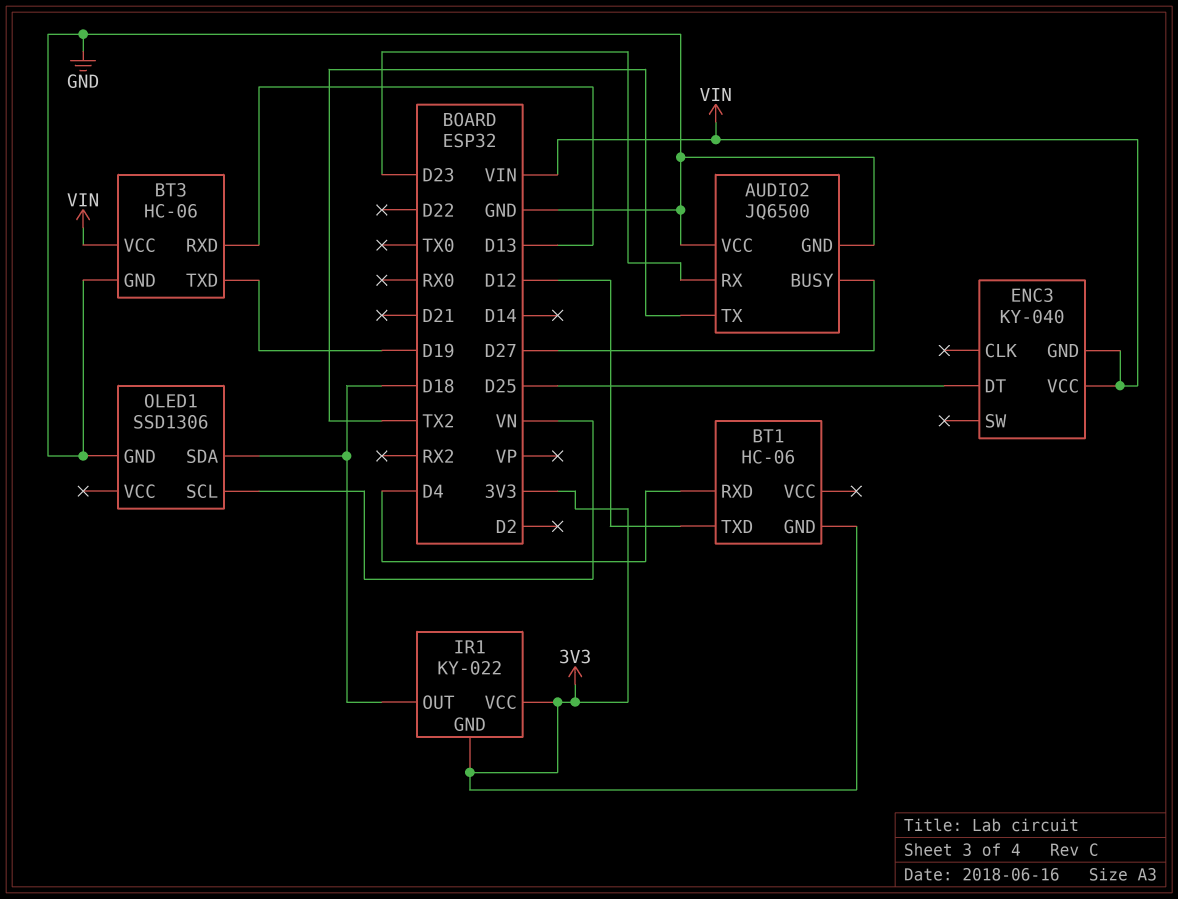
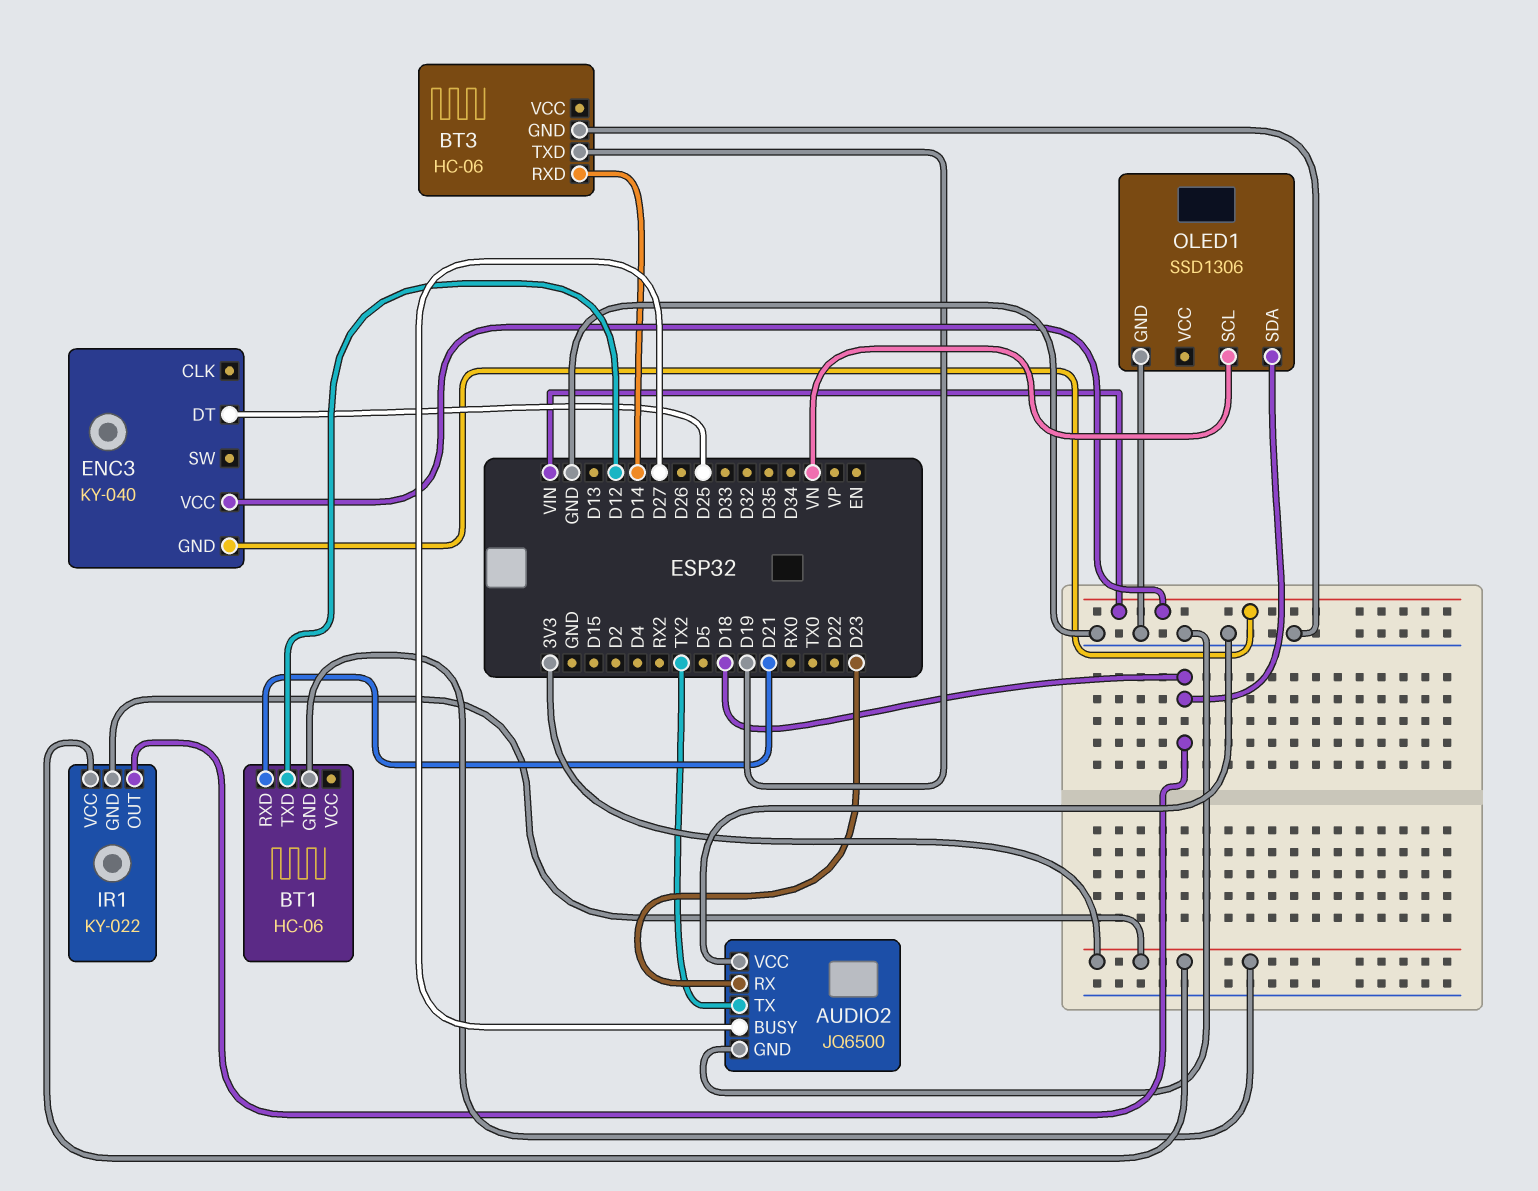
BT1 pin RXD: D4 -> D21
BT3 pin RXD: D13 -> D14
BT3 pin VCC: VIN -> none

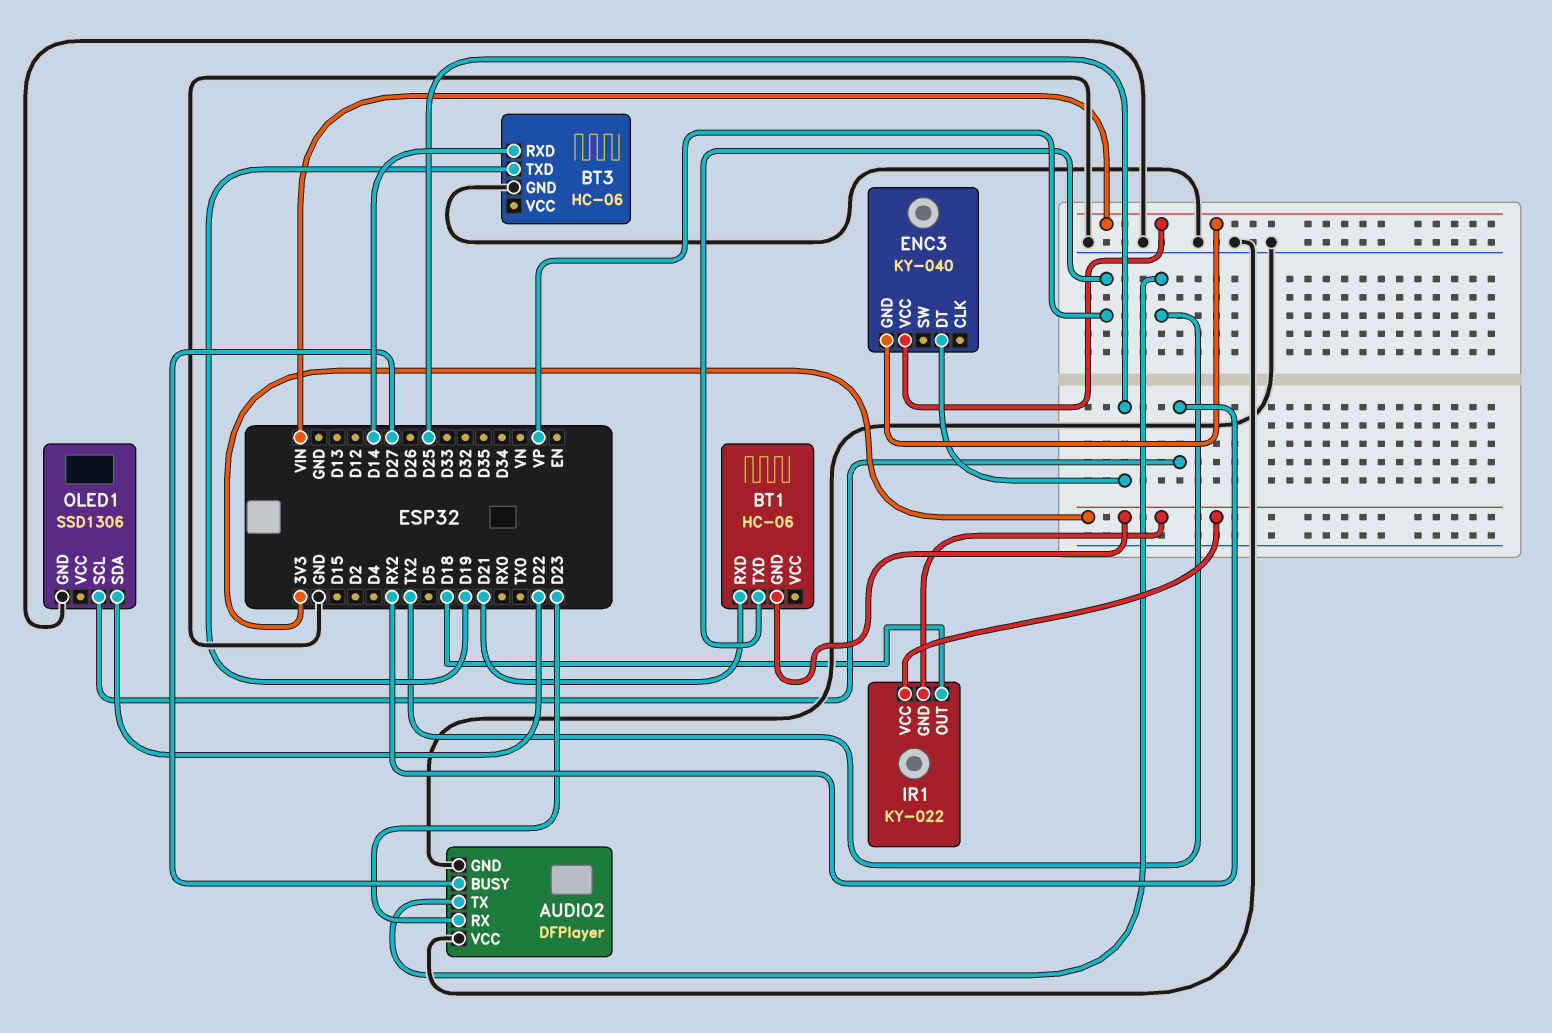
AUDIO2: JQ6500 -> DFPlayer
BT1 pin TXD: D12 -> VP
OLED1 pin SCL: VN -> RX2
OLED1 pin SDA: D18 -> D22

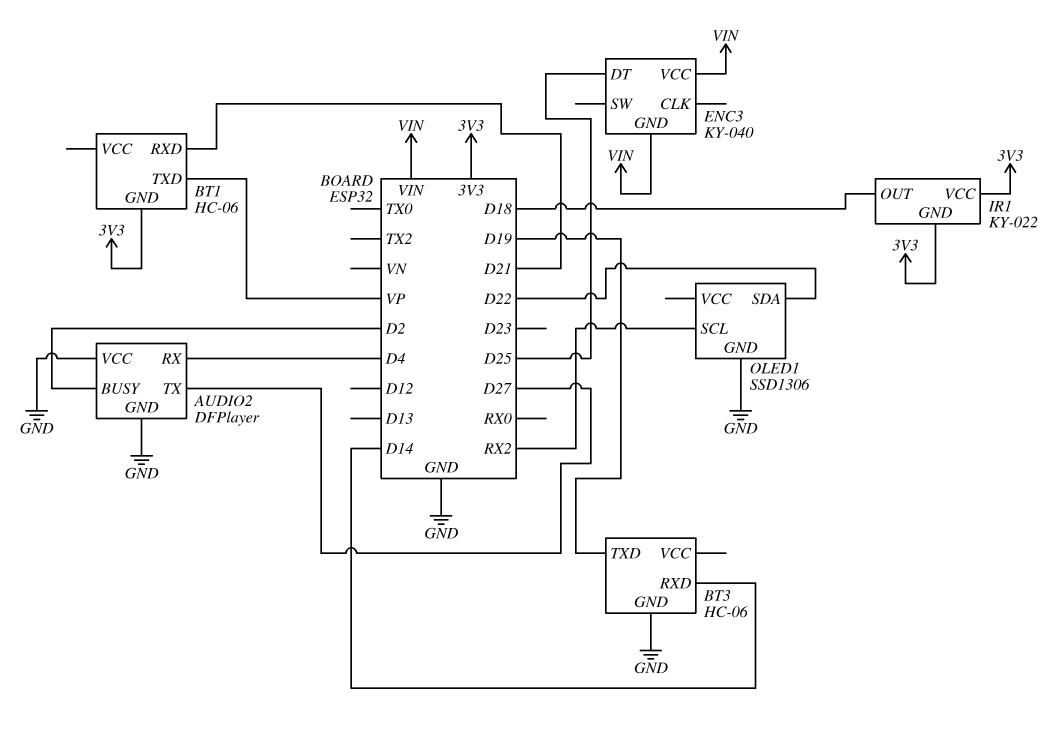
AUDIO2 pin BUSY: D27 -> D2
AUDIO2 pin RX: D23 -> D4
AUDIO2 pin TX: TX2 -> D27

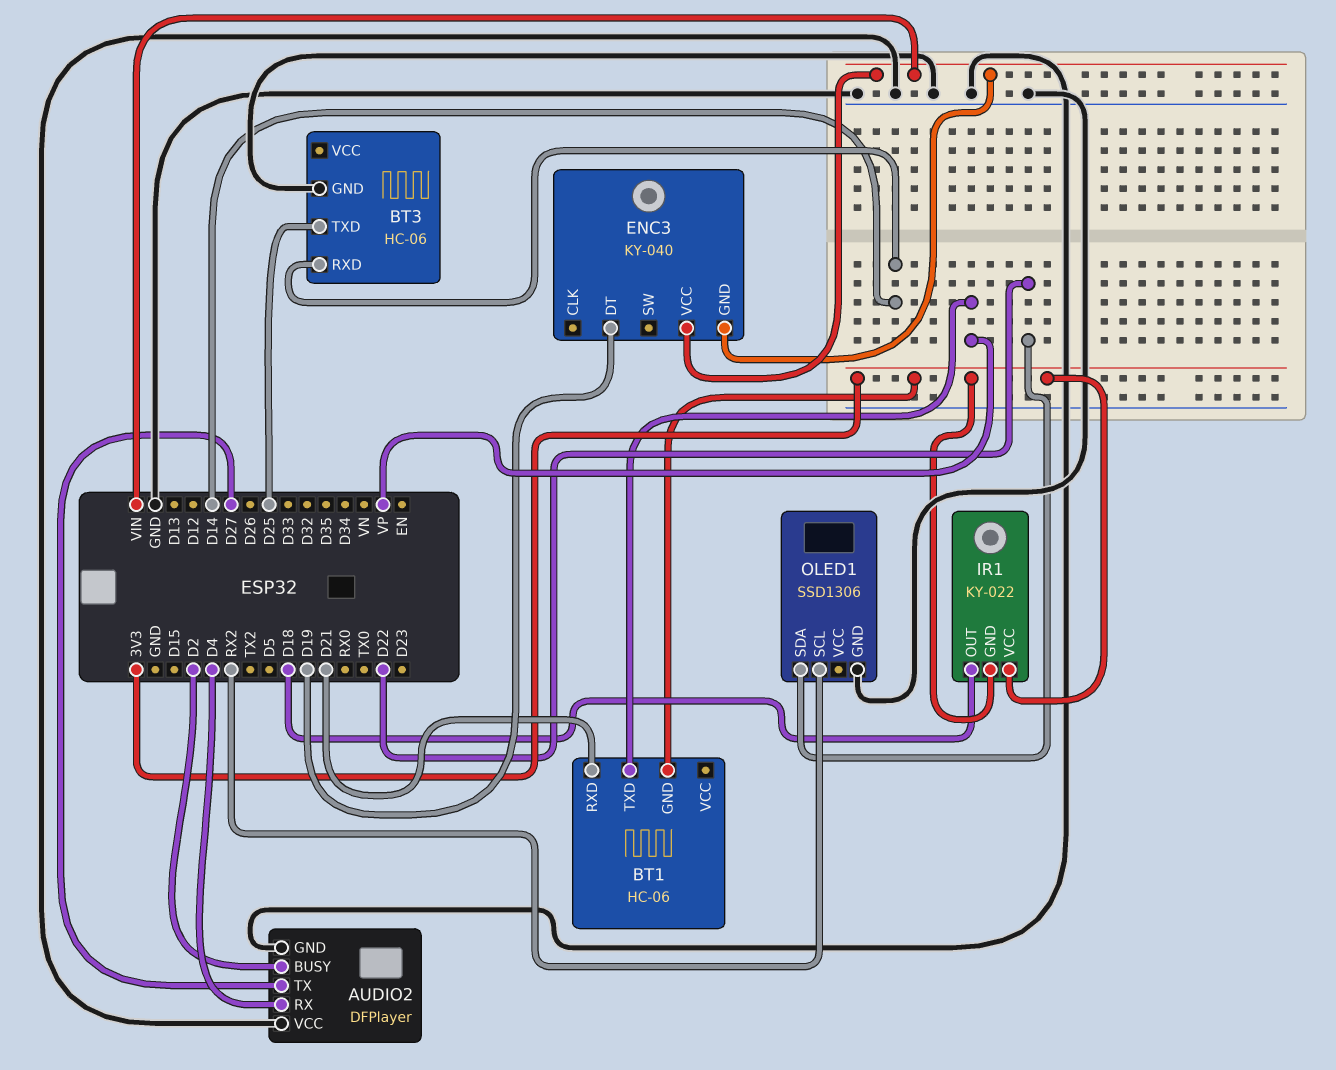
BT3 pin TXD: D19 -> D25
ENC3 pin DT: D25 -> D19

